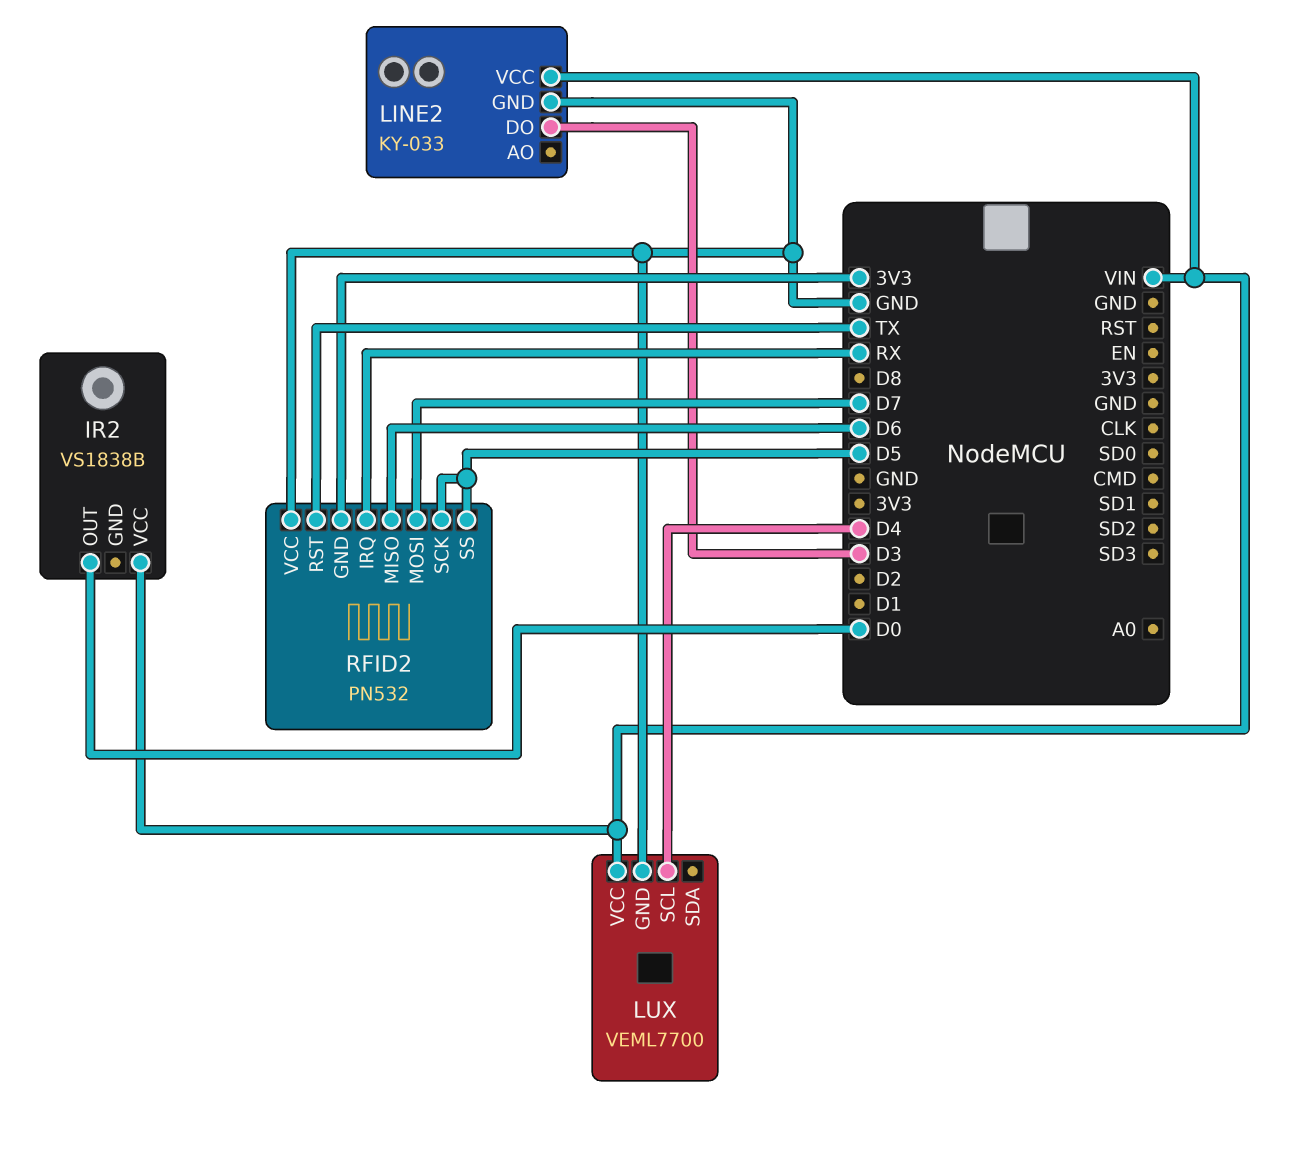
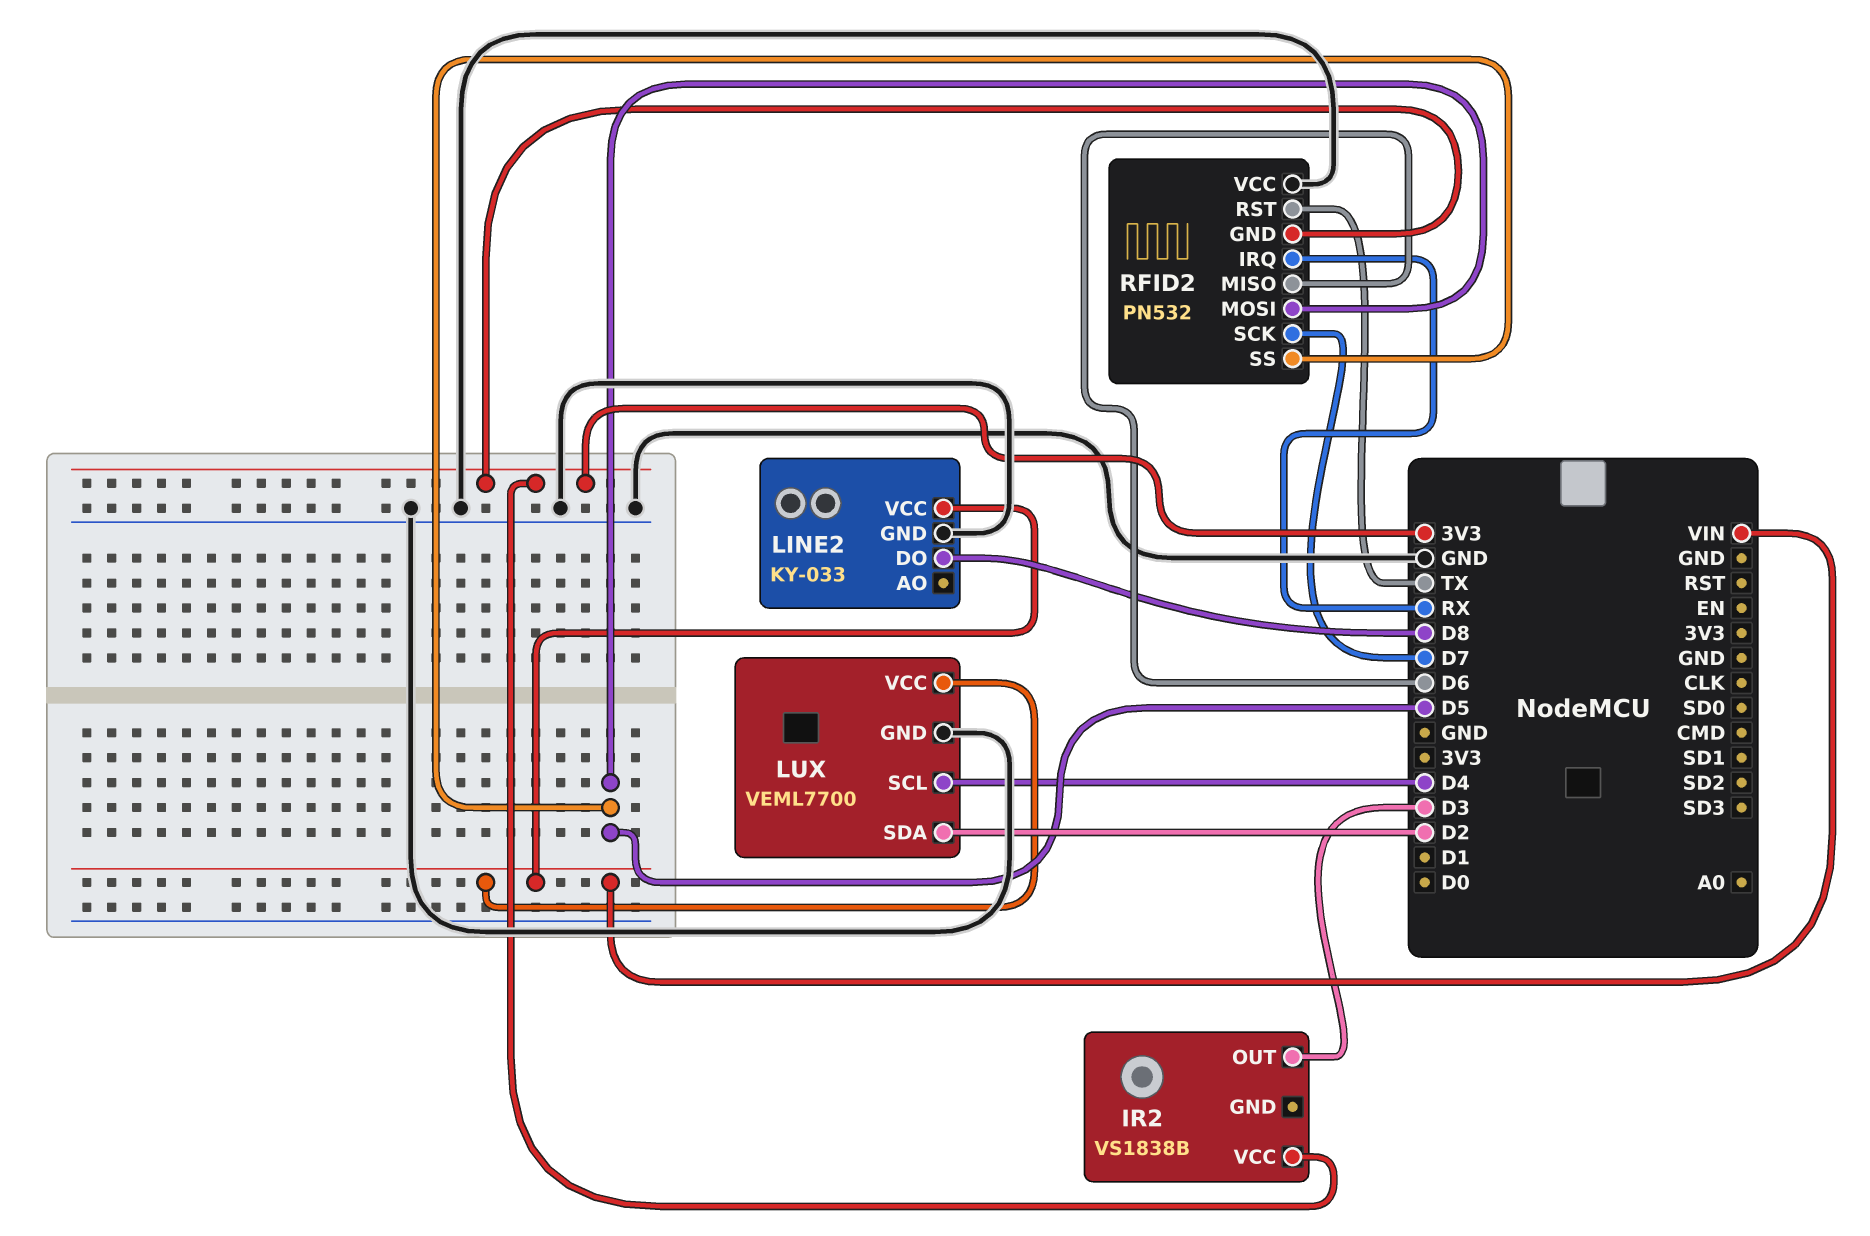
IR2 pin OUT: D0 -> D3
IR2 pin VCC: VIN -> 3V3
LINE2 pin DO: D3 -> D8
LUX pin SDA: none -> D2
RFID2 pin MOSI: D7 -> D5
RFID2 pin SCK: D5 -> D7

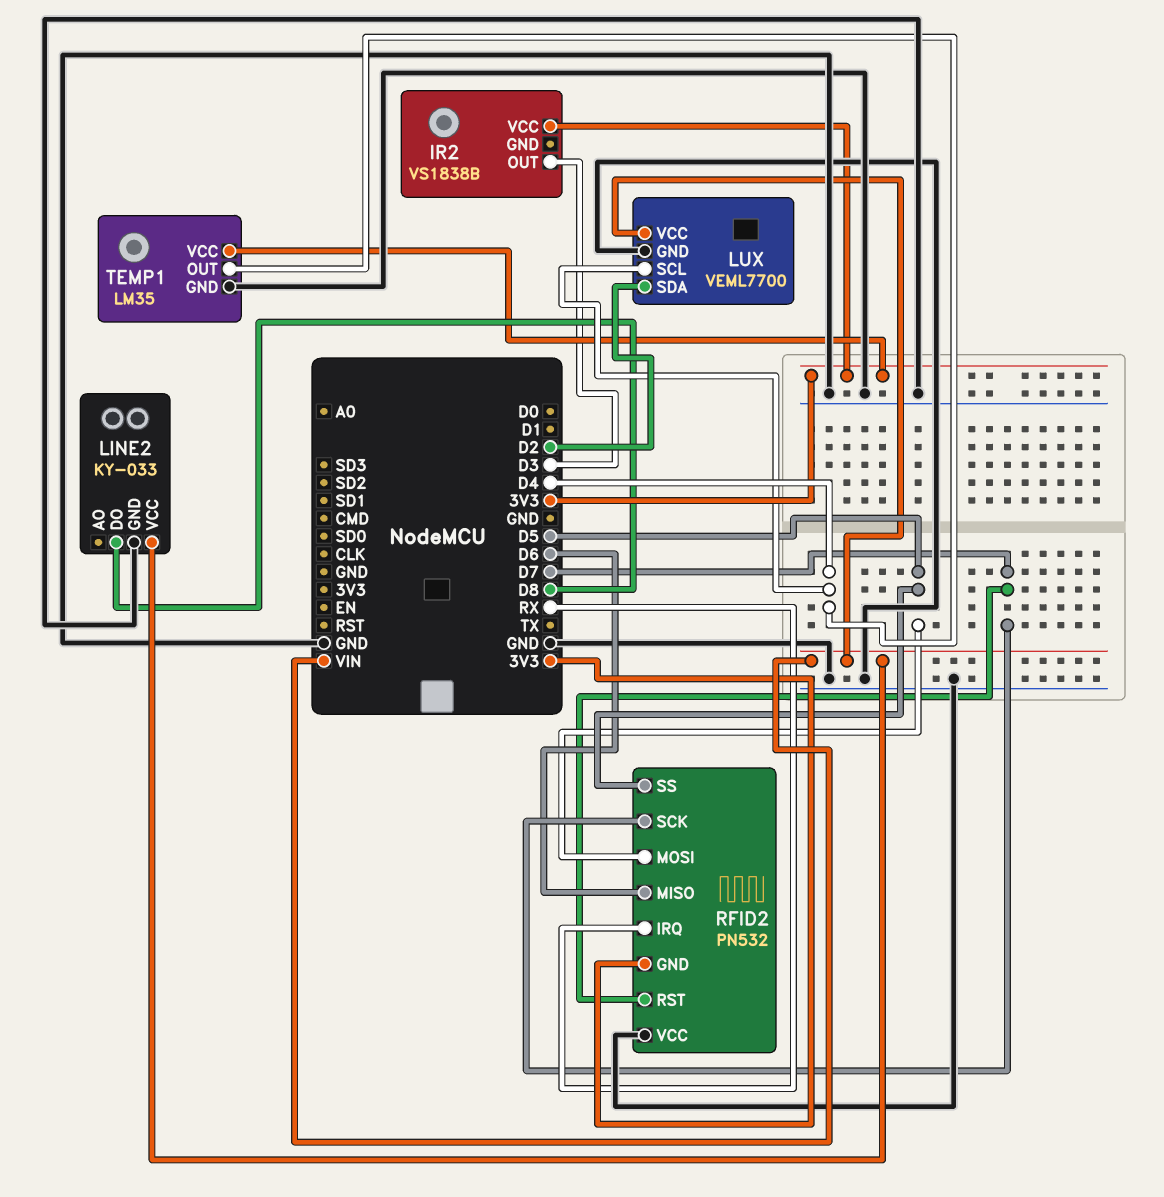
RFID2 pin RST: TX -> D7
TEMP1: none -> LM35
TEMP1 pin GND: none -> GND
TEMP1 pin OUT: none -> D4
TEMP1 pin VCC: none -> 3V3

